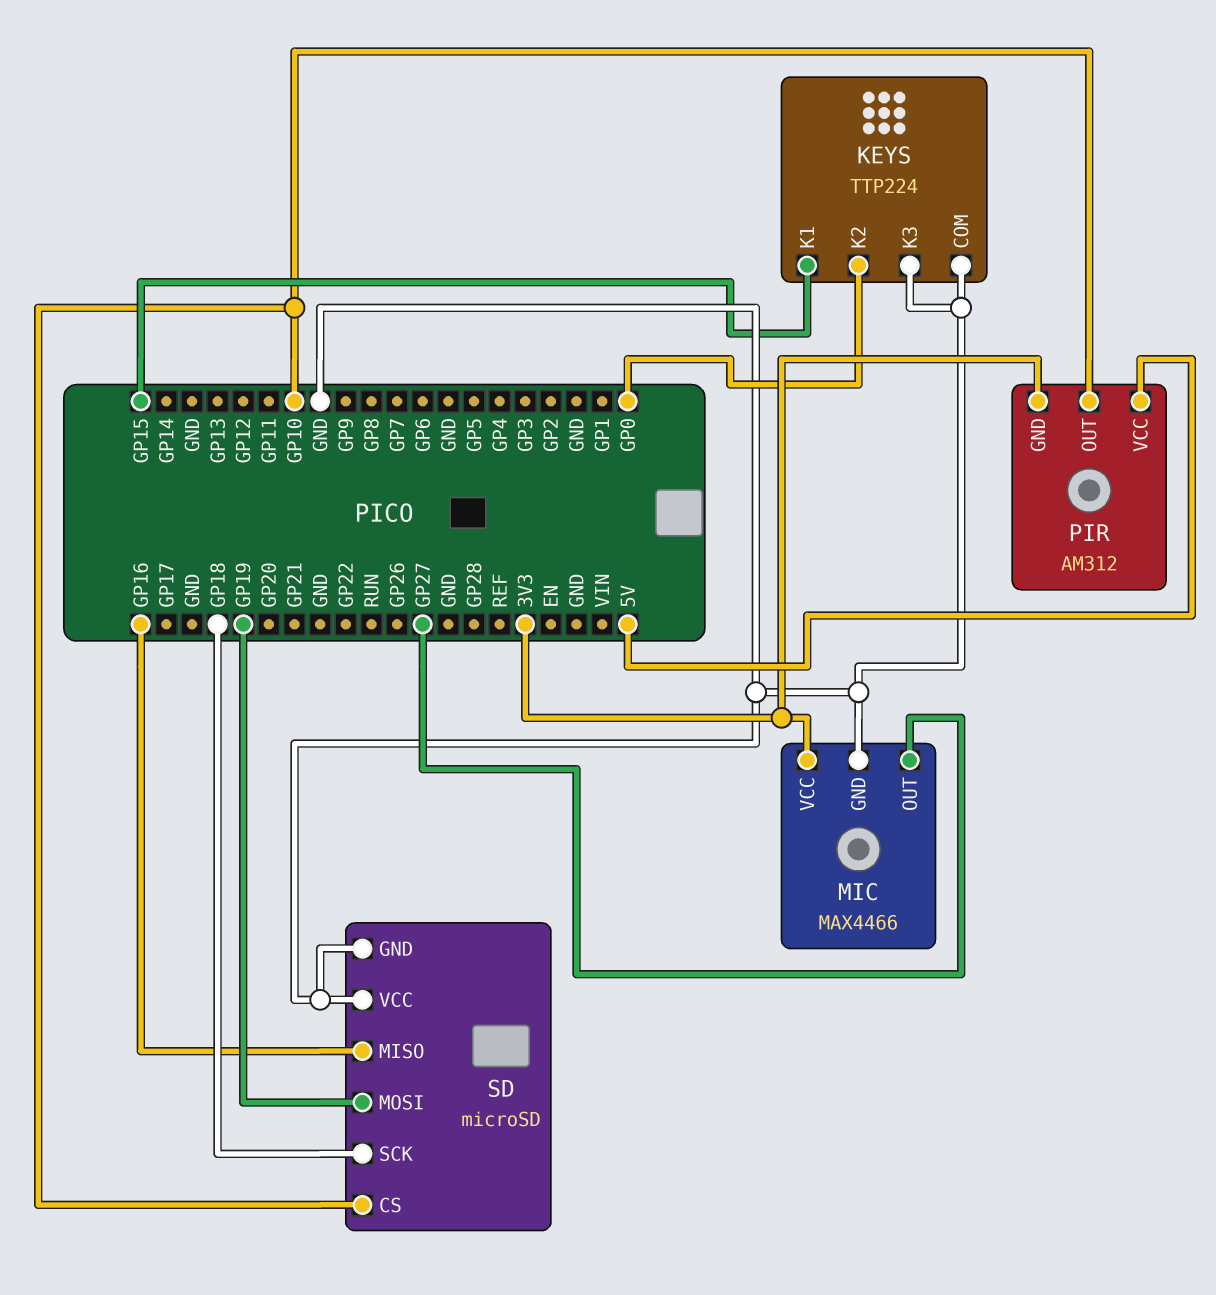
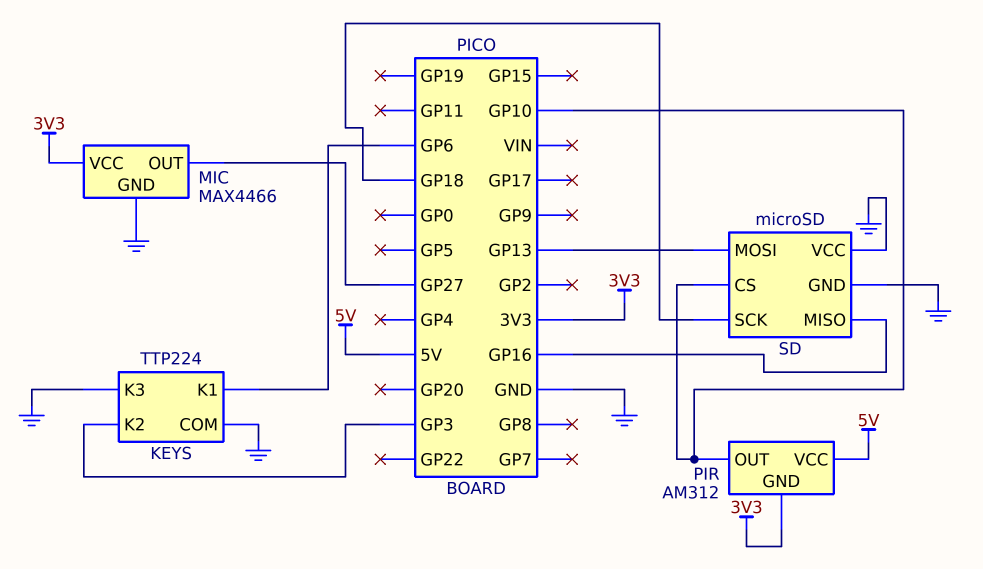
KEYS pin K1: GP15 -> GP6
KEYS pin K2: GP0 -> GP3
SD pin MOSI: GP19 -> GP13

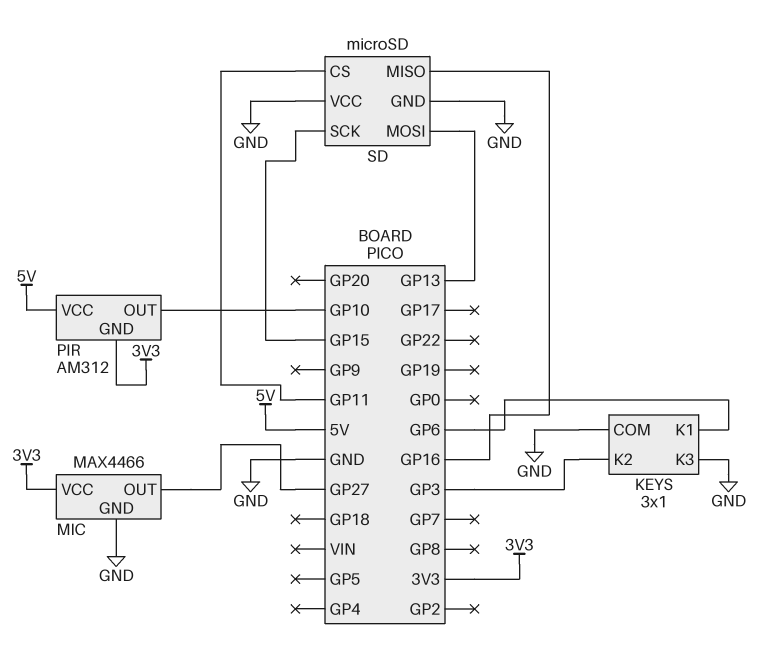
KEYS: TTP224 -> 3x1
SD pin CS: GP10 -> GP11
SD pin SCK: GP18 -> GP15

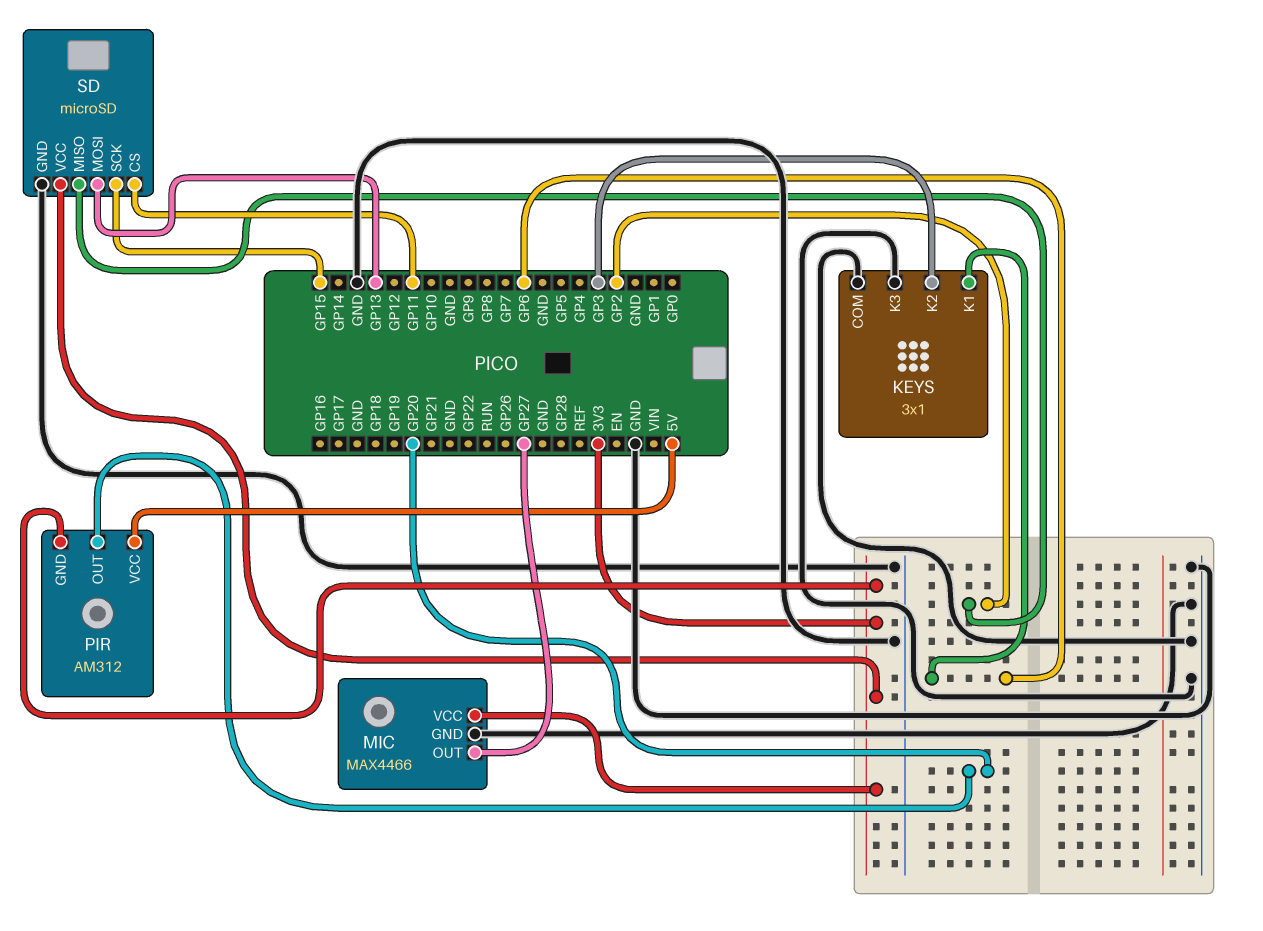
PIR pin OUT: GP10 -> GP20
SD pin MISO: GP16 -> GP2
SD pin VCC: GND -> 3V3

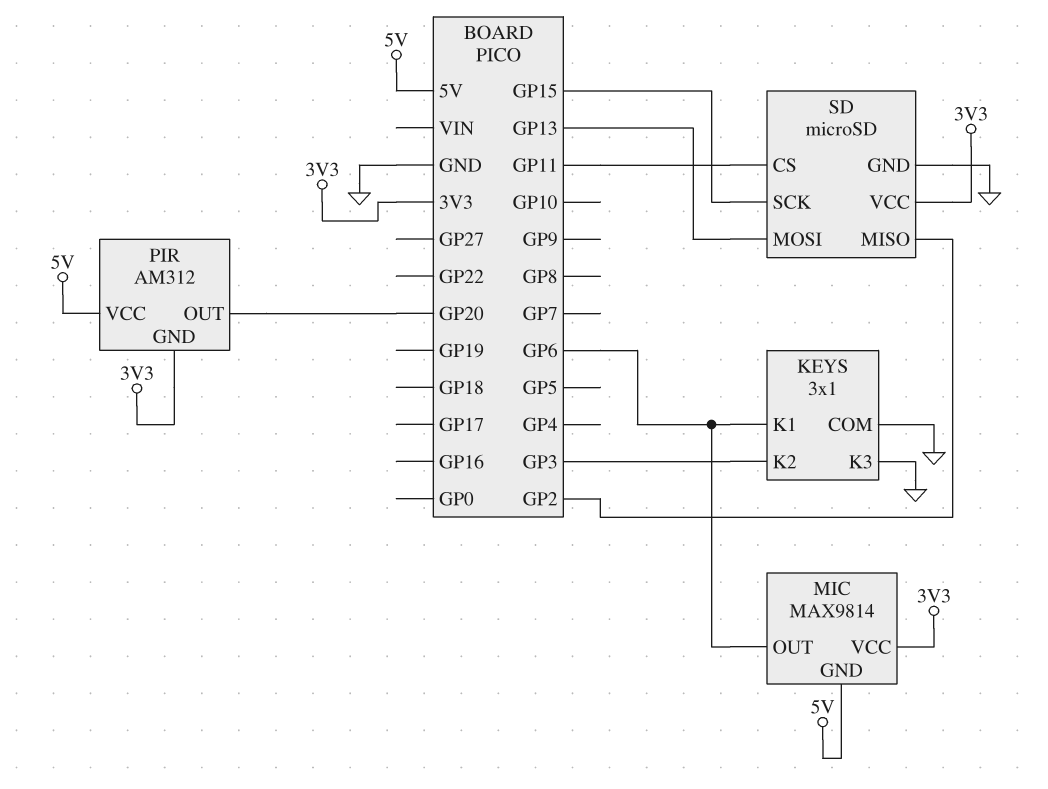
MIC: MAX4466 -> MAX9814
MIC pin GND: GND -> 5V
MIC pin OUT: GP27 -> GP6

